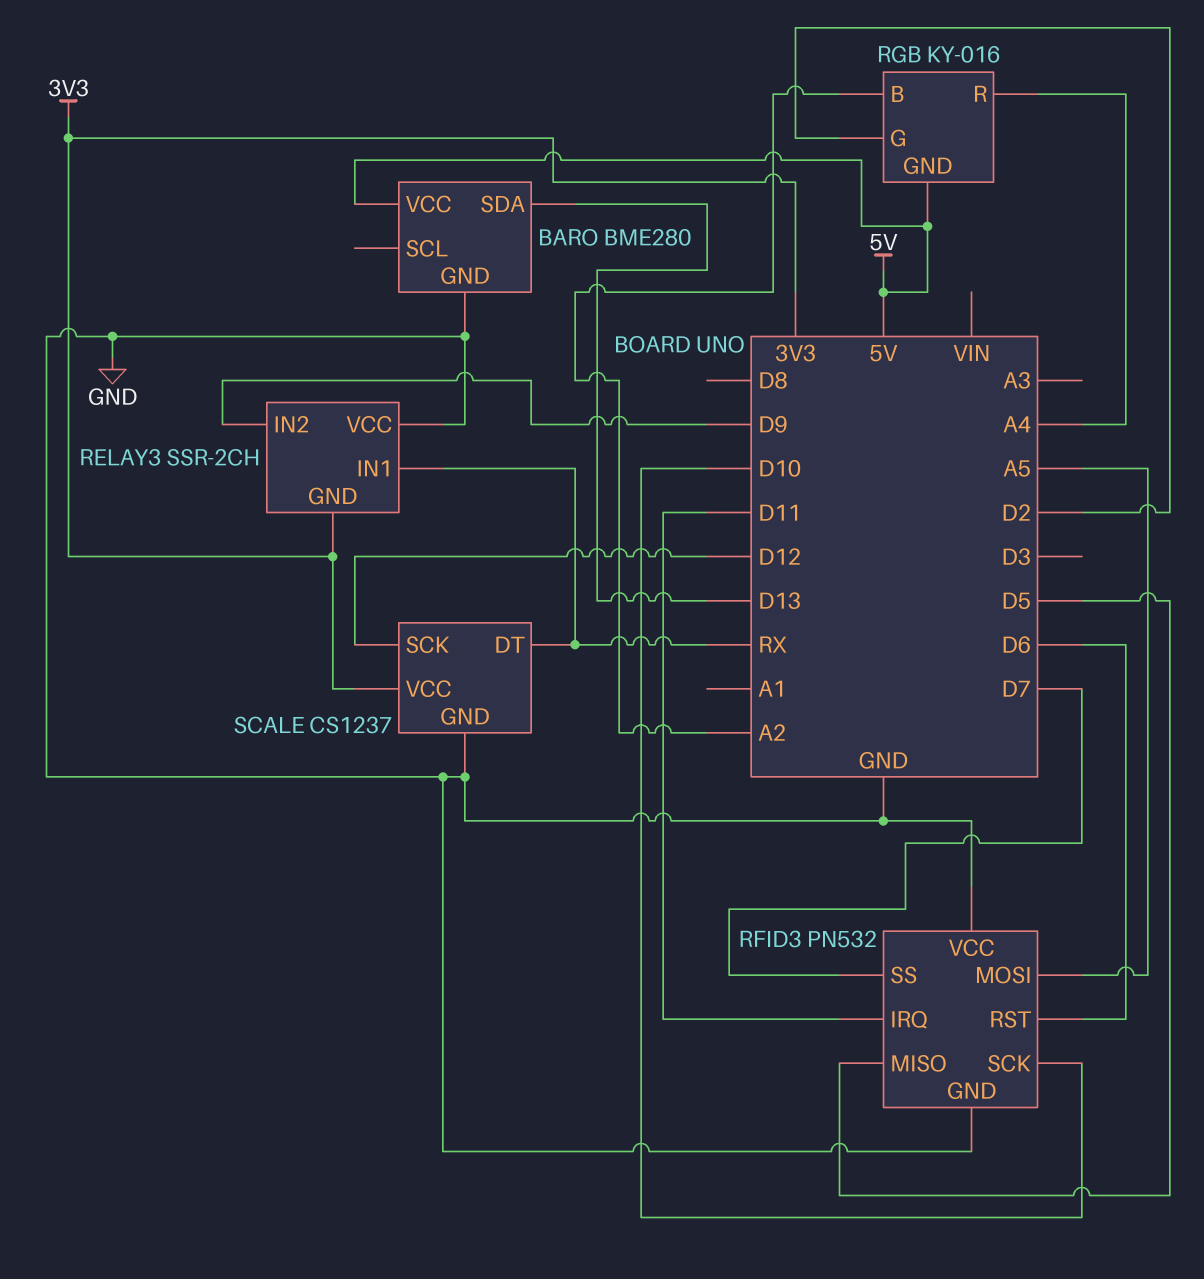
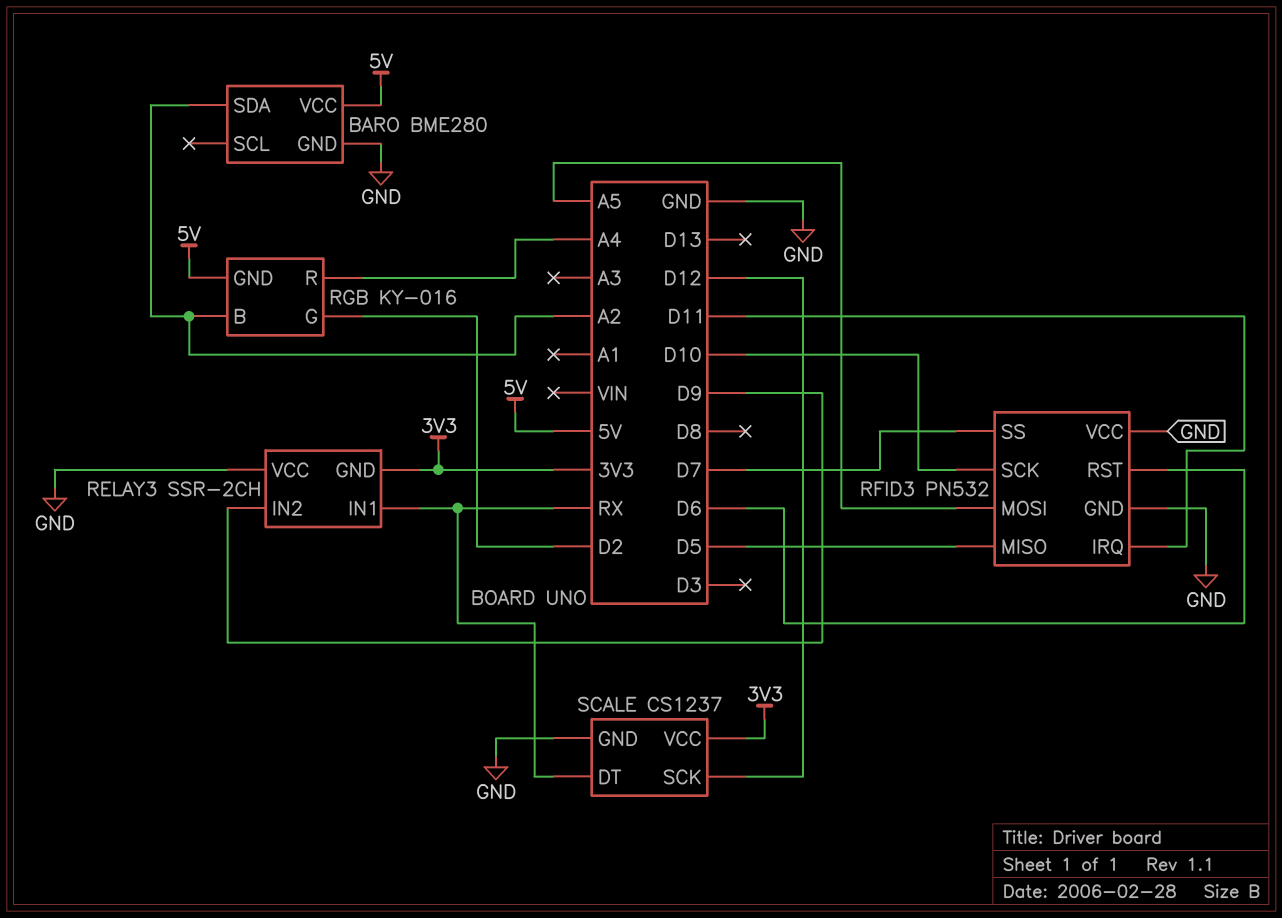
BARO pin SDA: D13 -> A2

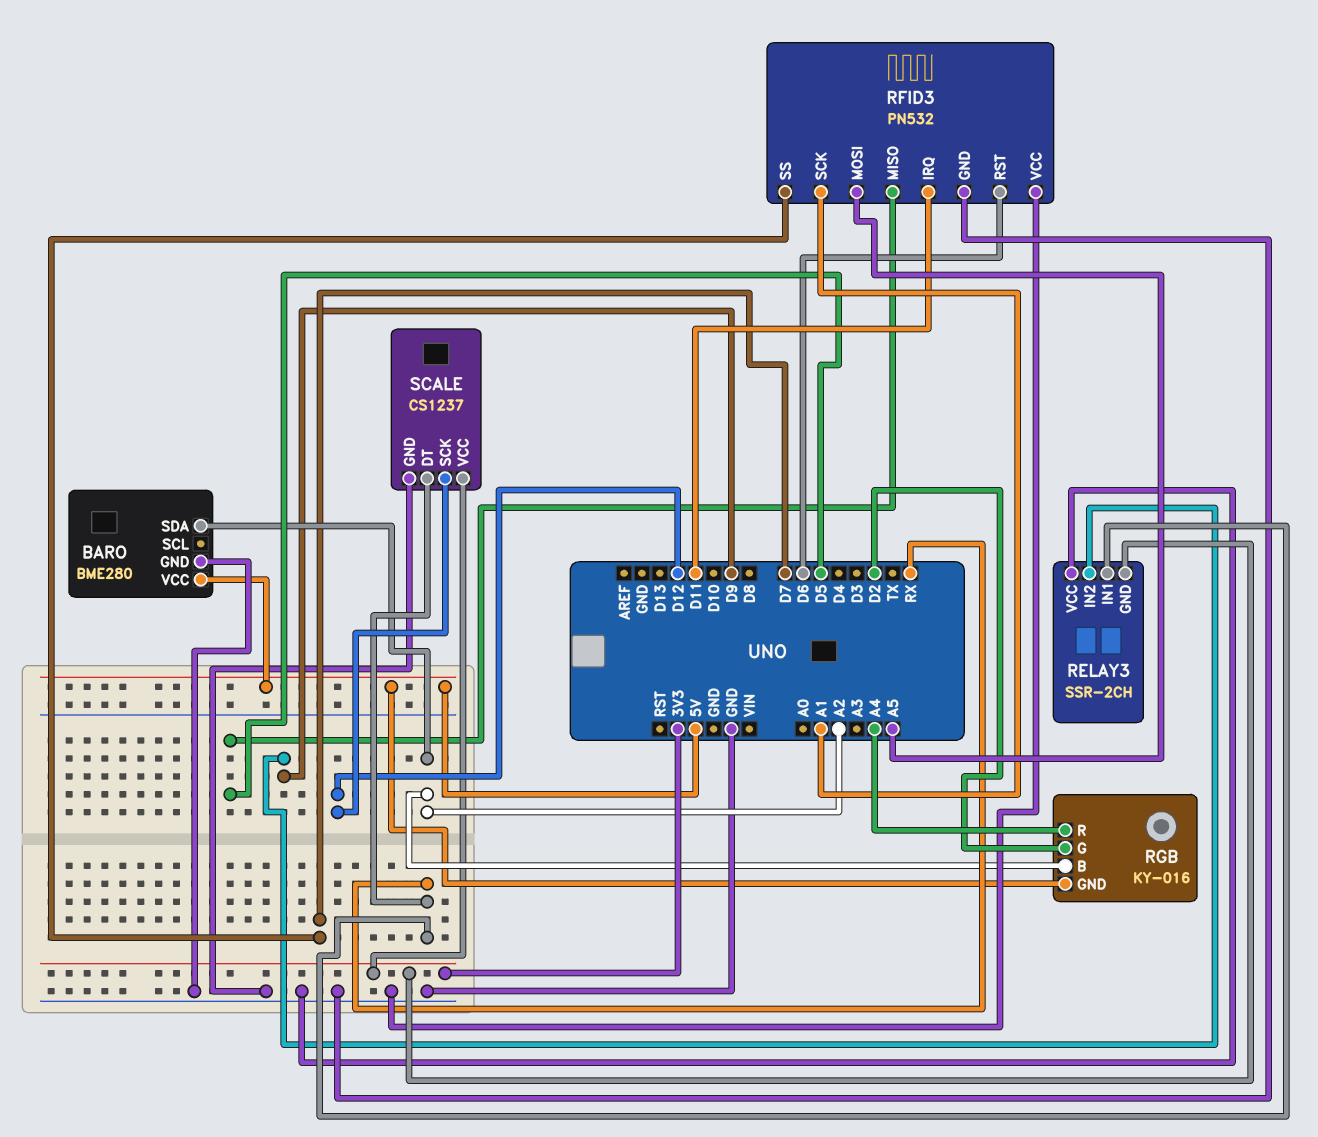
RFID3 pin SCK: D10 -> A1

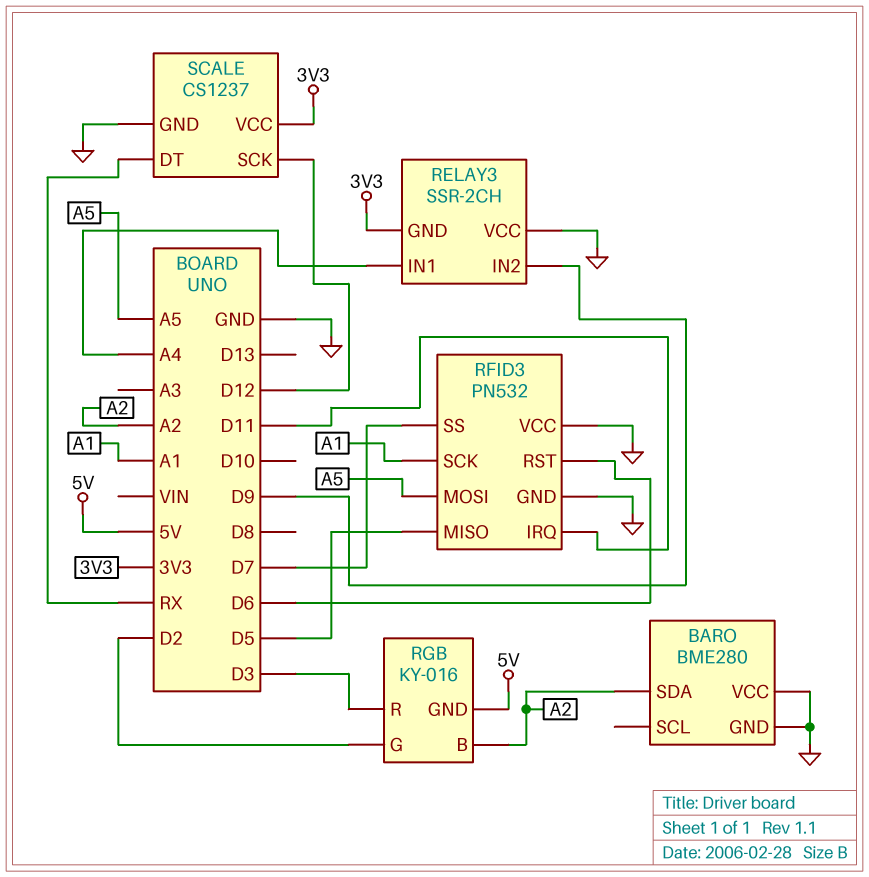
BARO pin VCC: 5V -> GND
RELAY3 pin IN1: RX -> A4
RGB pin R: A4 -> D3

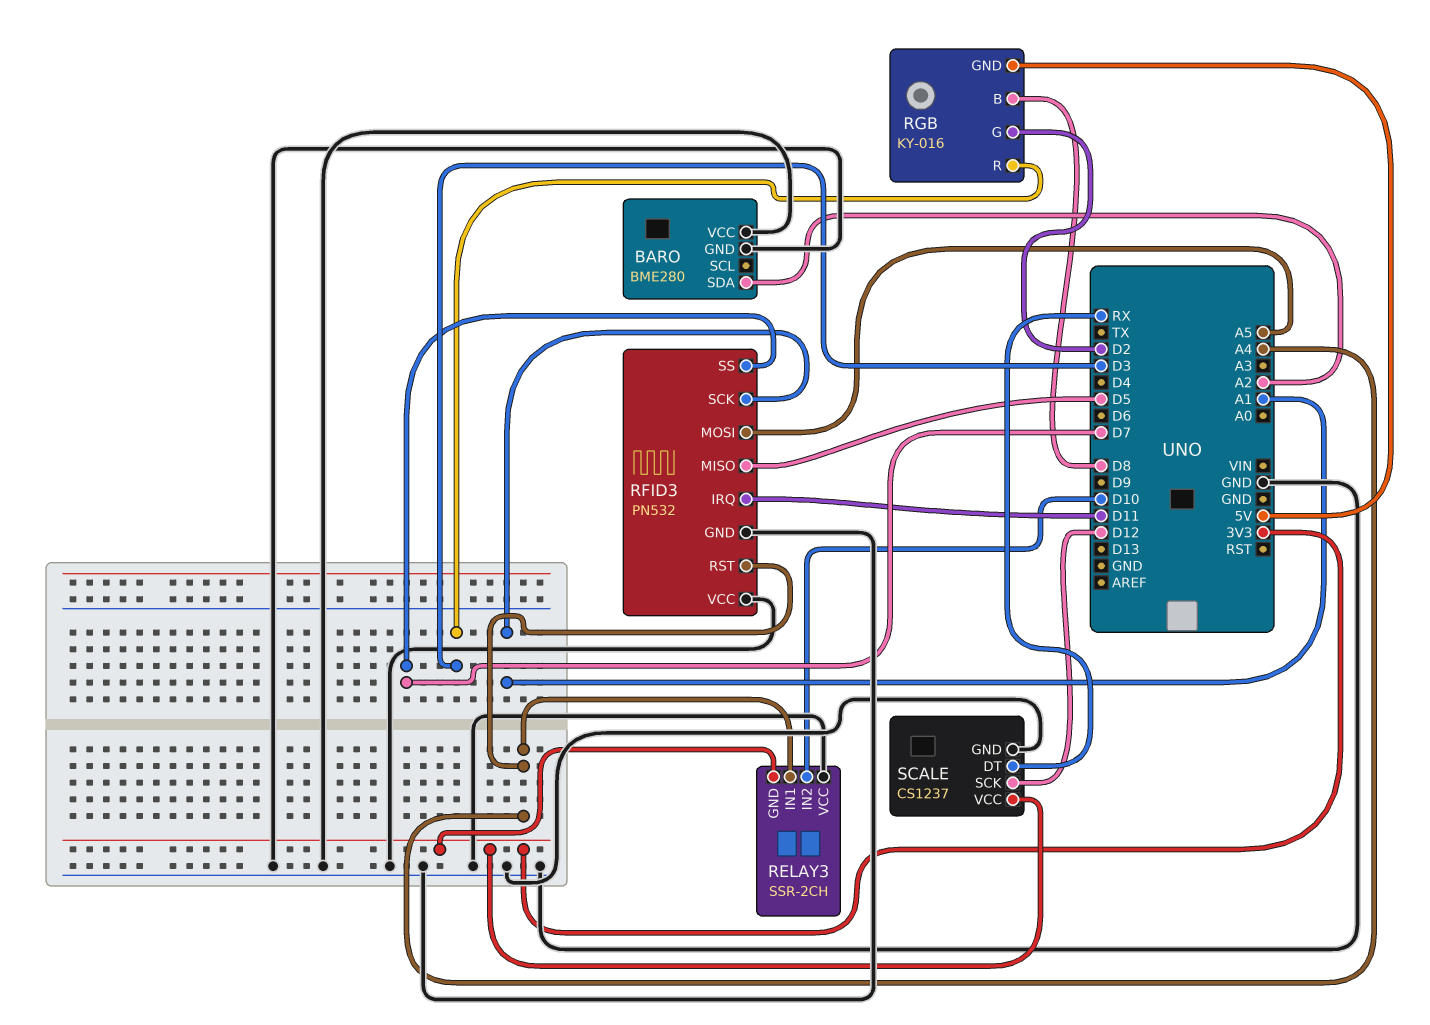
RELAY3 pin IN2: D9 -> D10
RFID3 pin RST: D6 -> A4
RGB pin B: A2 -> D8

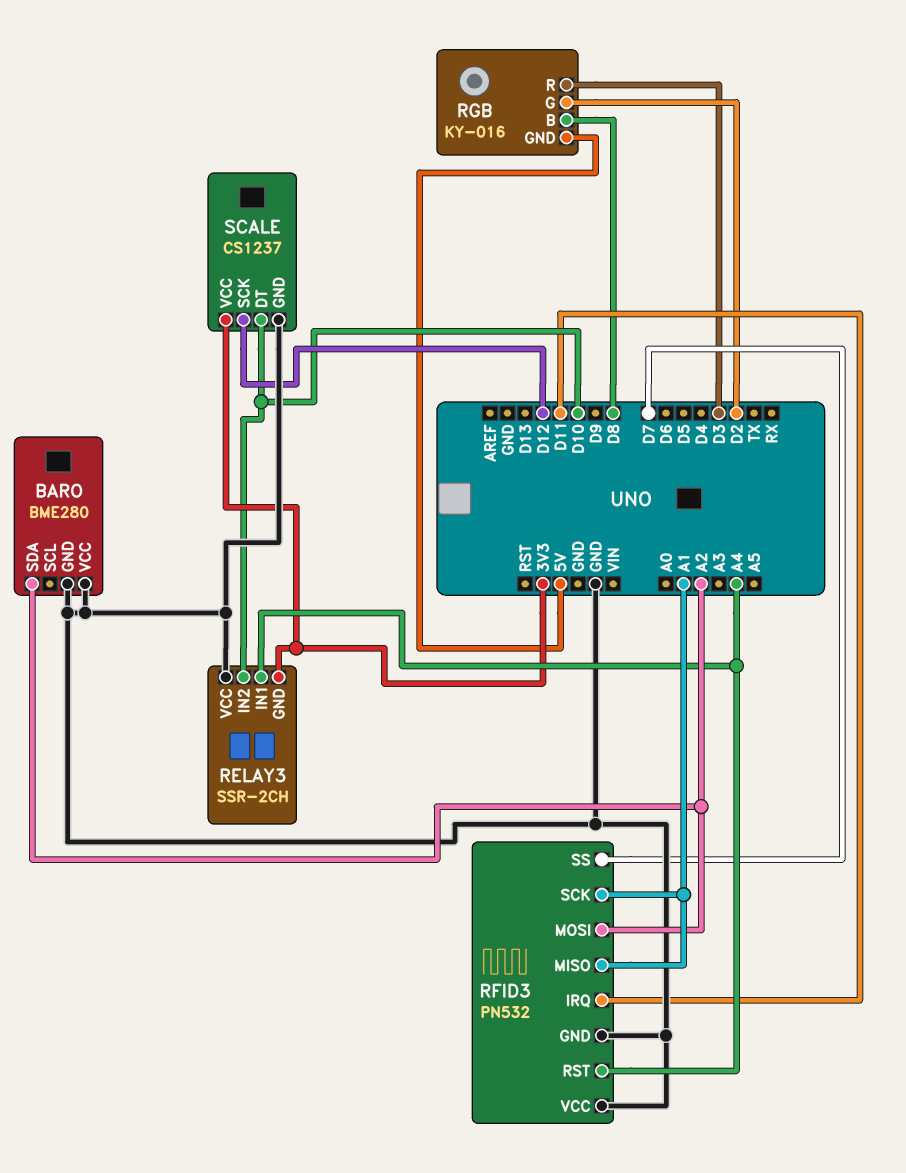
RFID3 pin MISO: D5 -> A1
RFID3 pin MOSI: A5 -> A2
SCALE pin DT: RX -> D10

